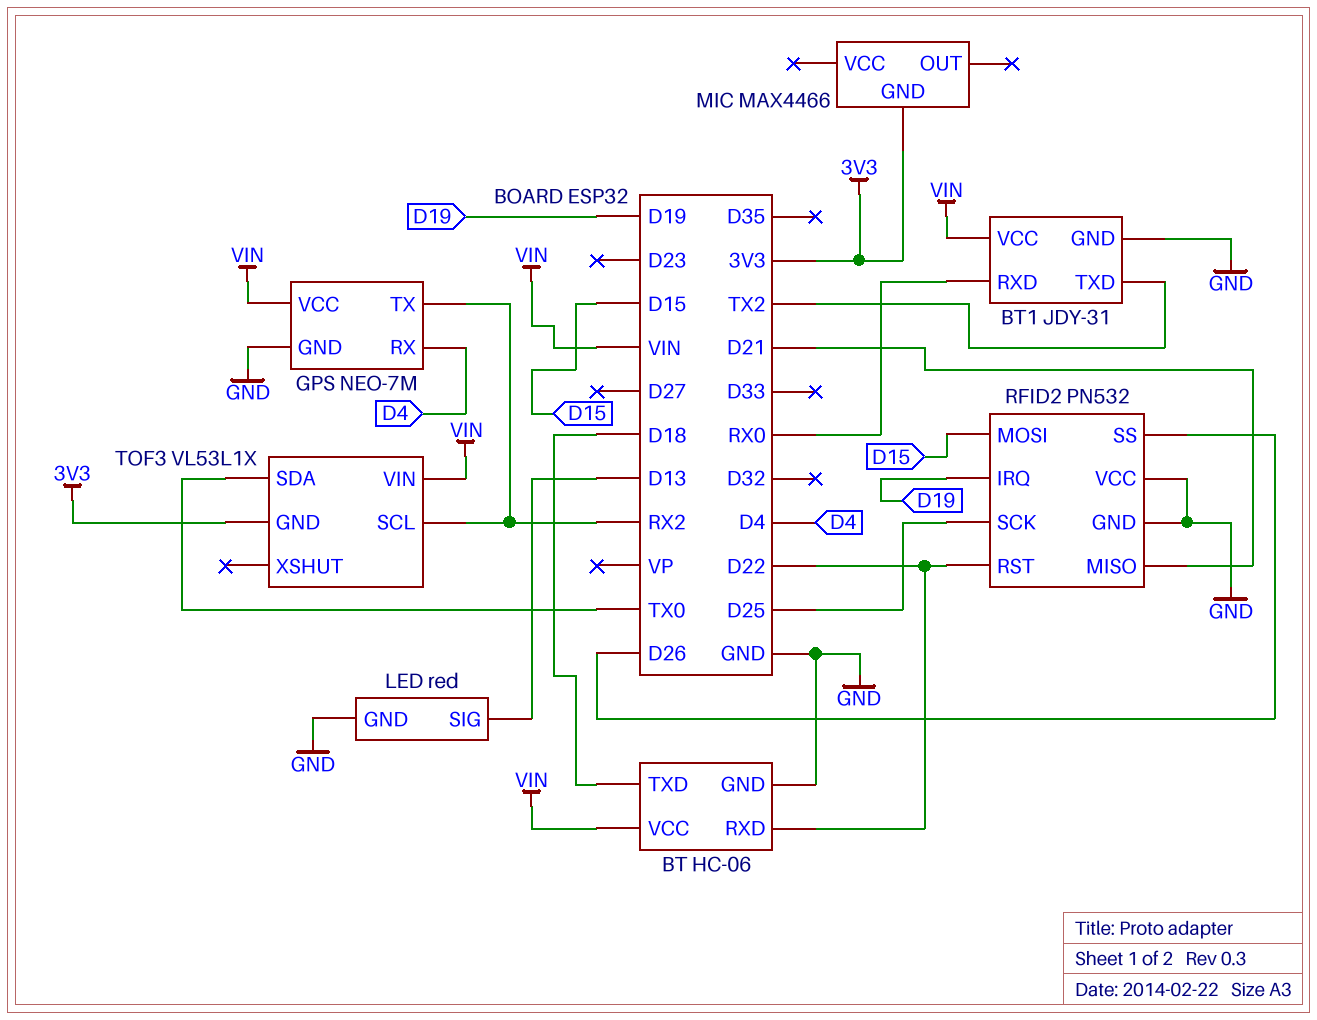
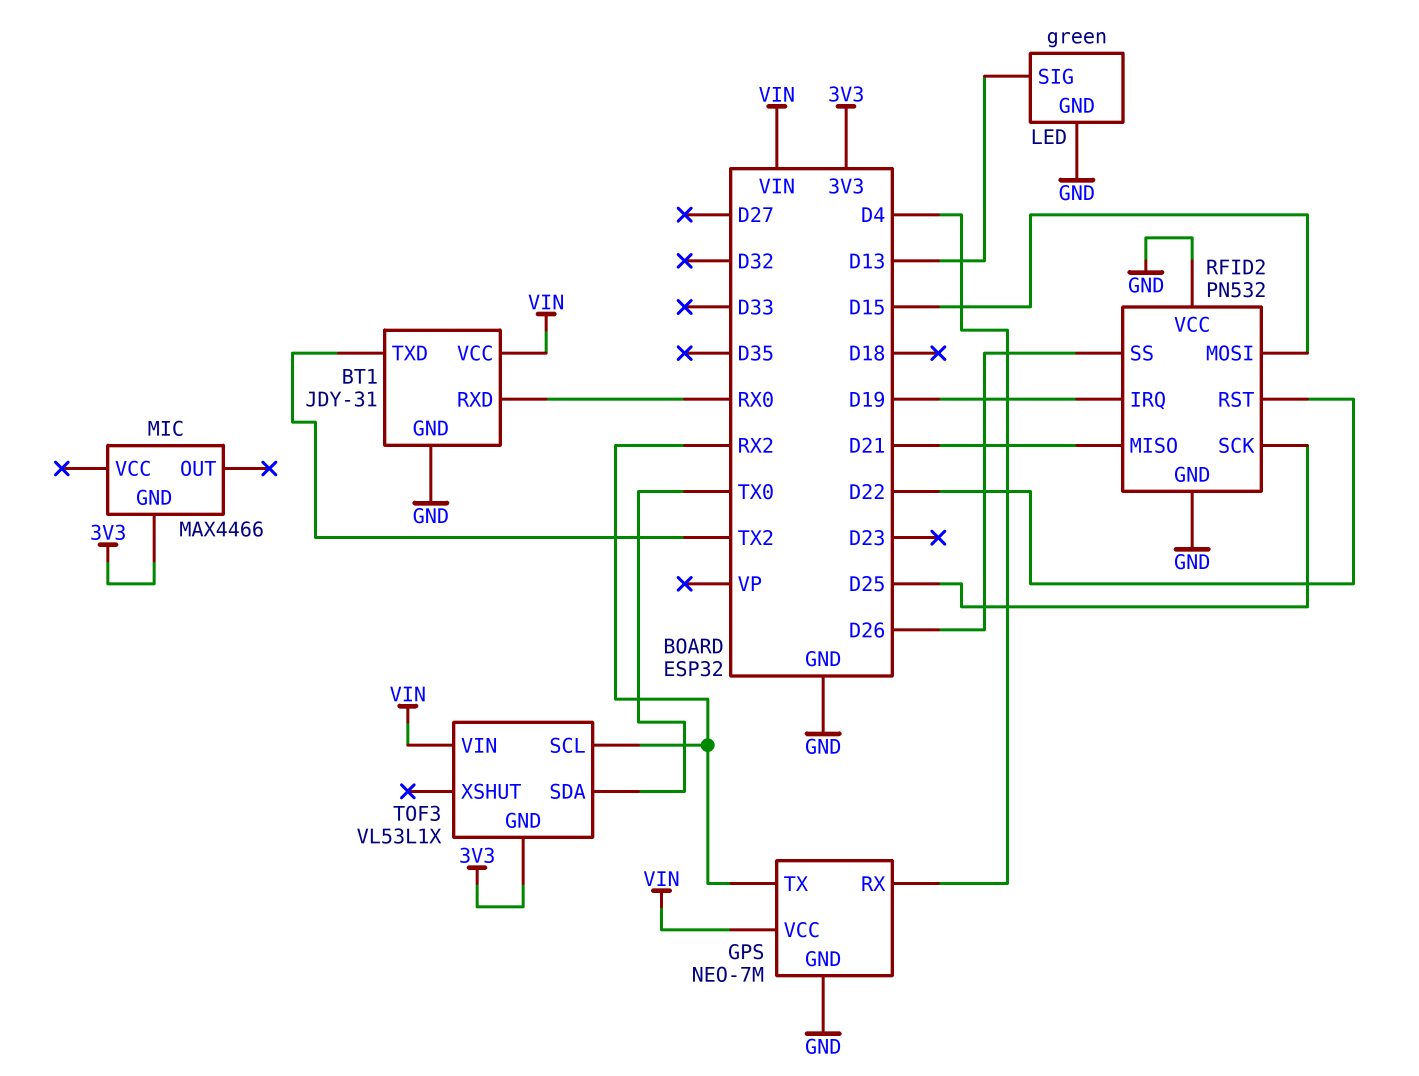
BT: HC-06 -> none
BT pin GND: GND -> none
BT pin RXD: D22 -> none
BT pin TXD: D18 -> none
BT pin VCC: VIN -> none
LED: red -> green

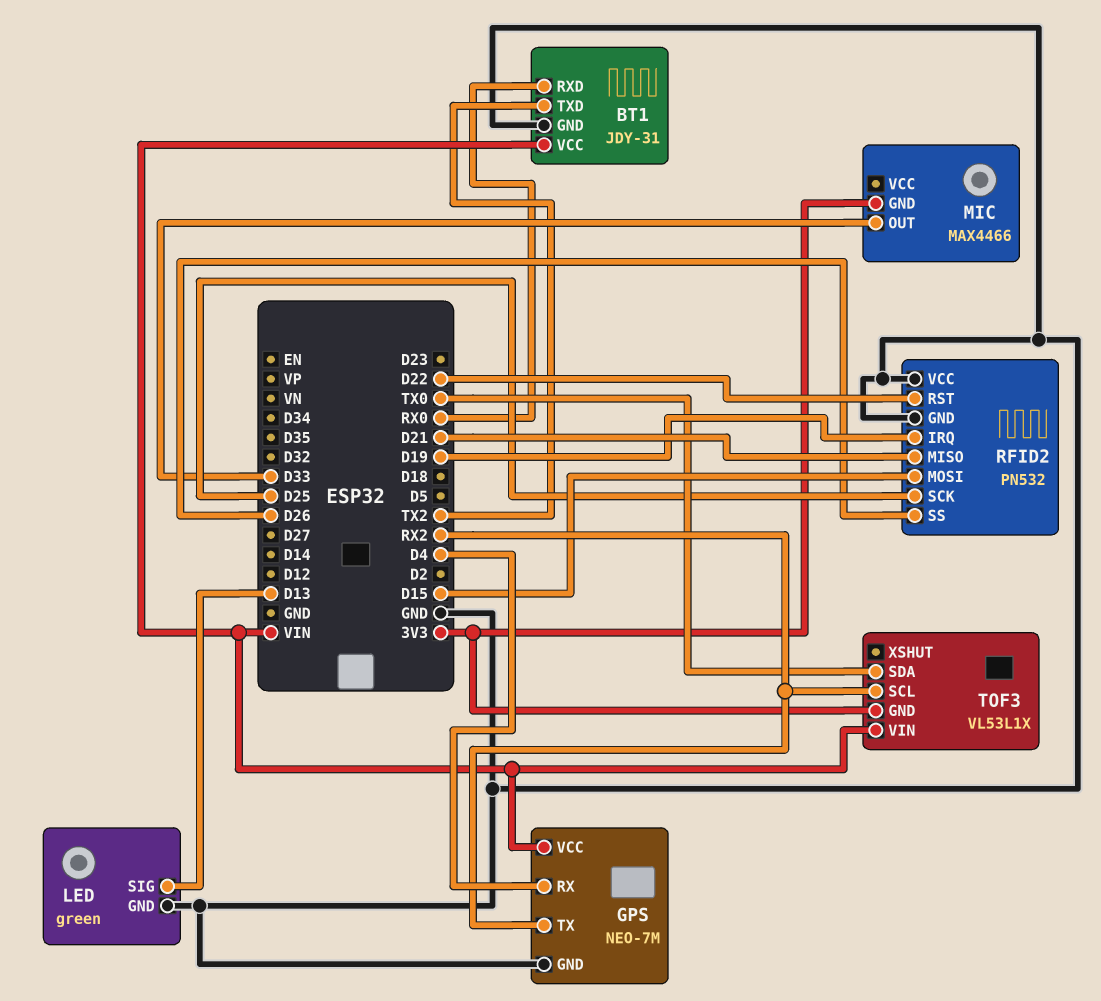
MIC pin OUT: none -> D33

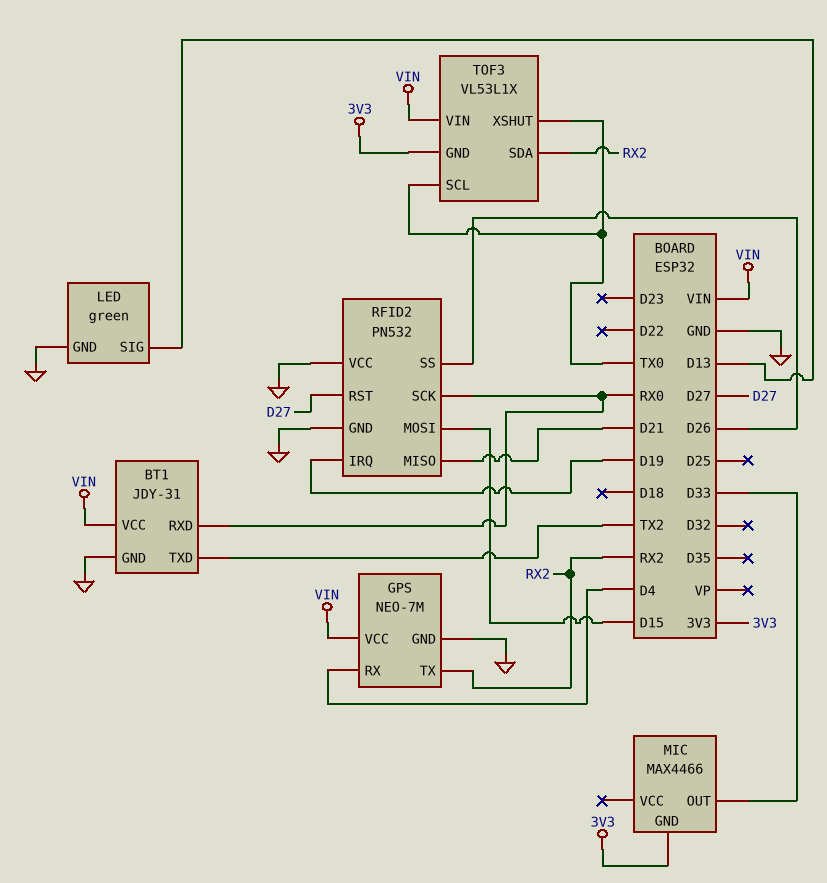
RFID2 pin RST: D22 -> D27
RFID2 pin SCK: D25 -> RX0
TOF3 pin SCL: RX2 -> TX0
TOF3 pin SDA: TX0 -> RX2
TOF3 pin XSHUT: none -> TX0

